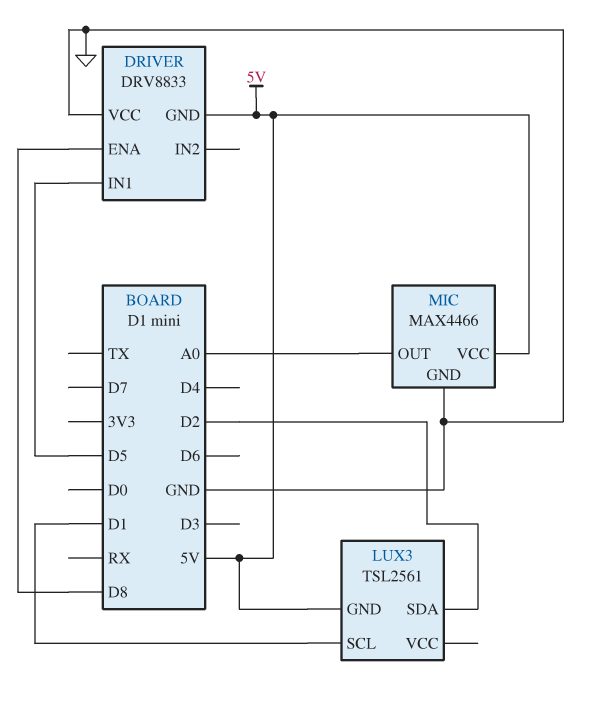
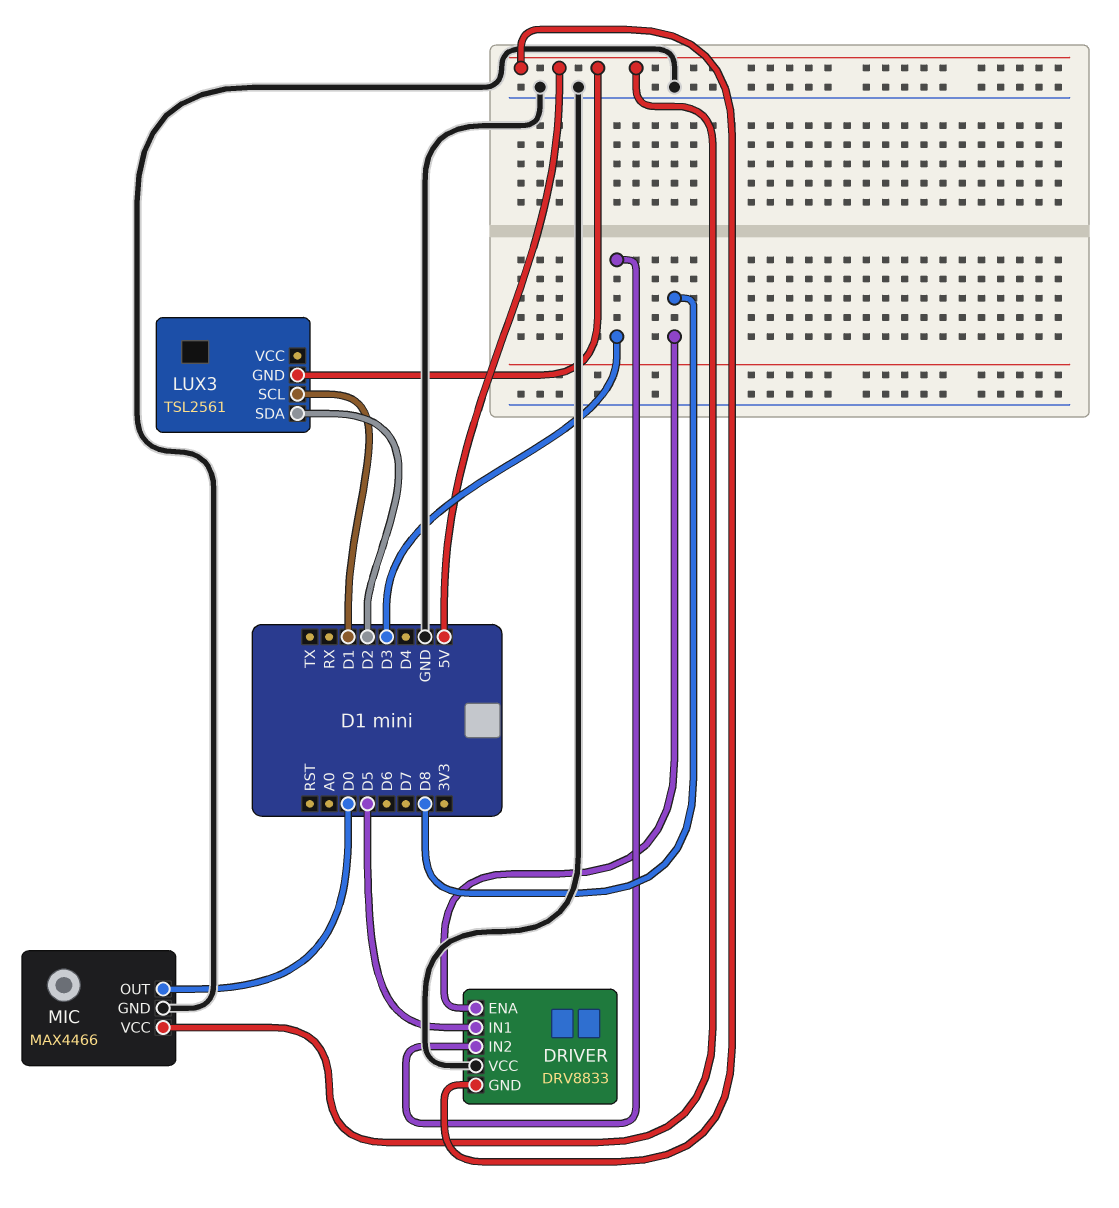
DRIVER pin IN2: none -> D3
MIC pin OUT: A0 -> D0

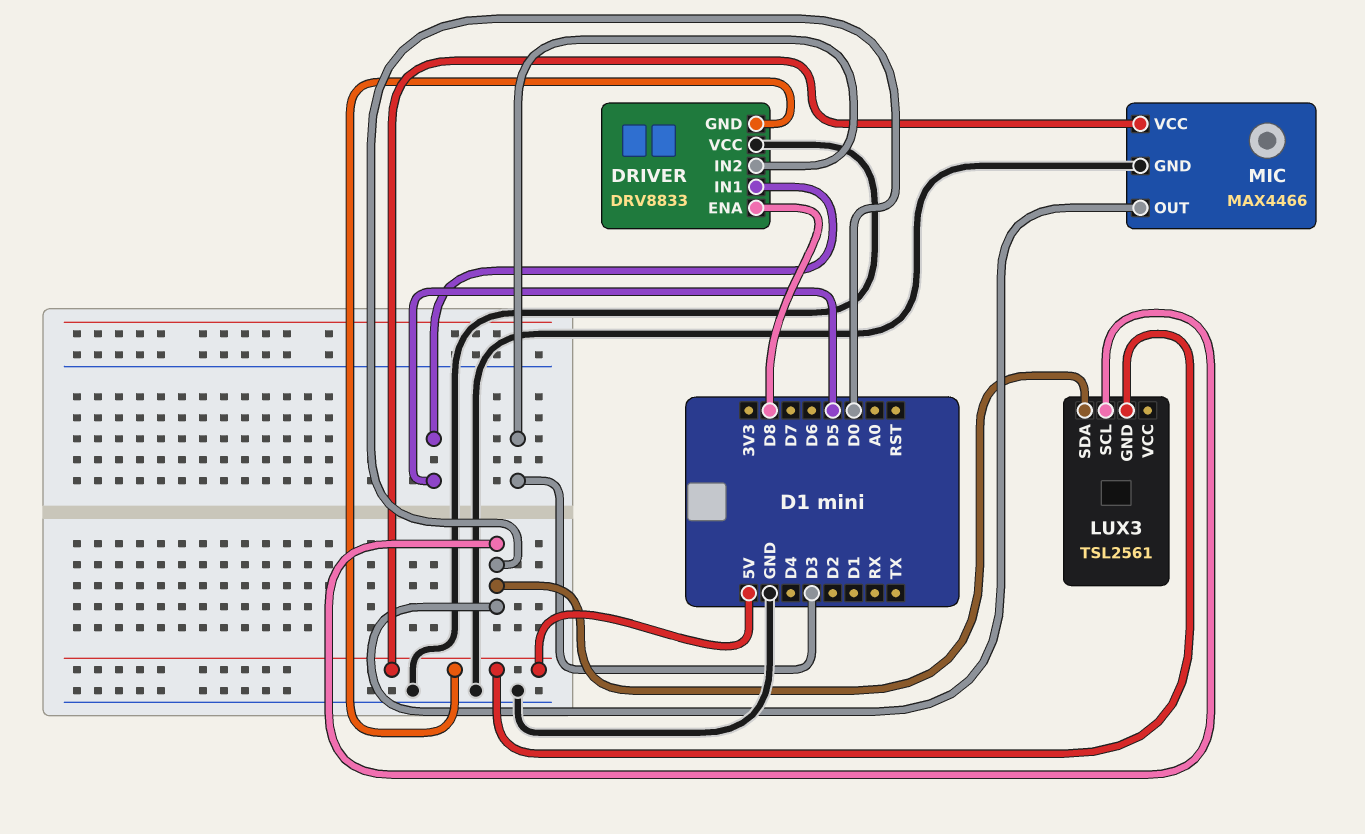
LUX3 pin SCL: D1 -> D0
LUX3 pin SDA: D2 -> D0

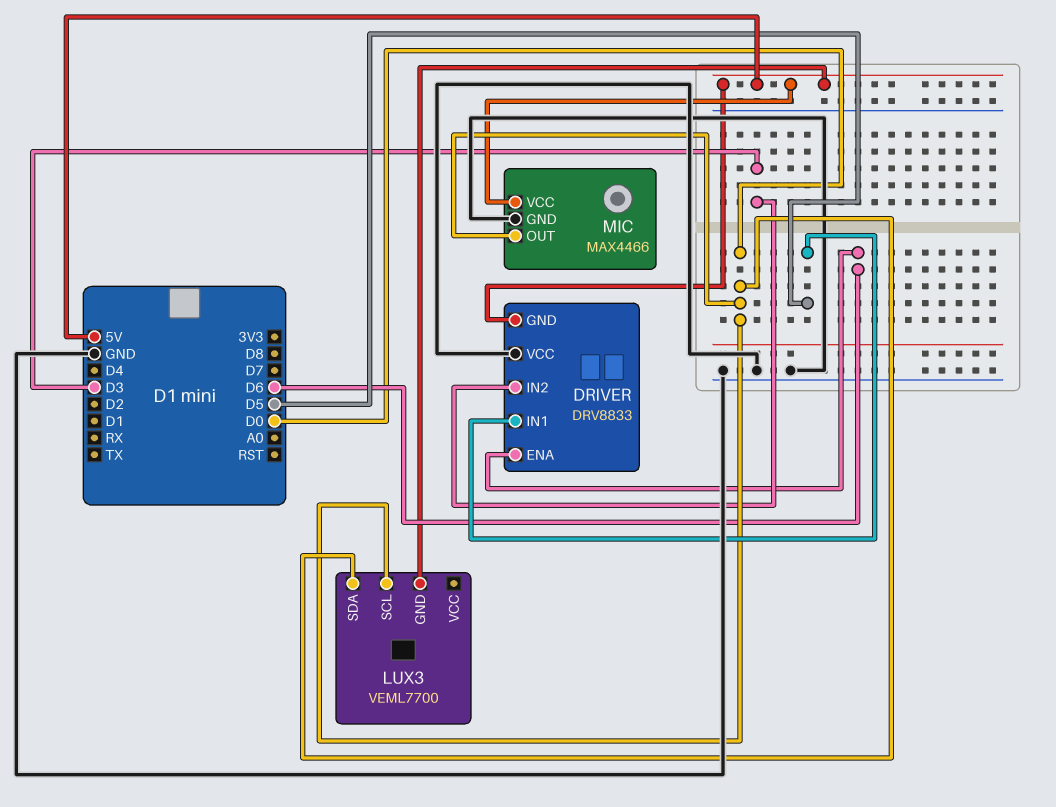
DRIVER pin ENA: D8 -> D6
LUX3: TSL2561 -> VEML7700

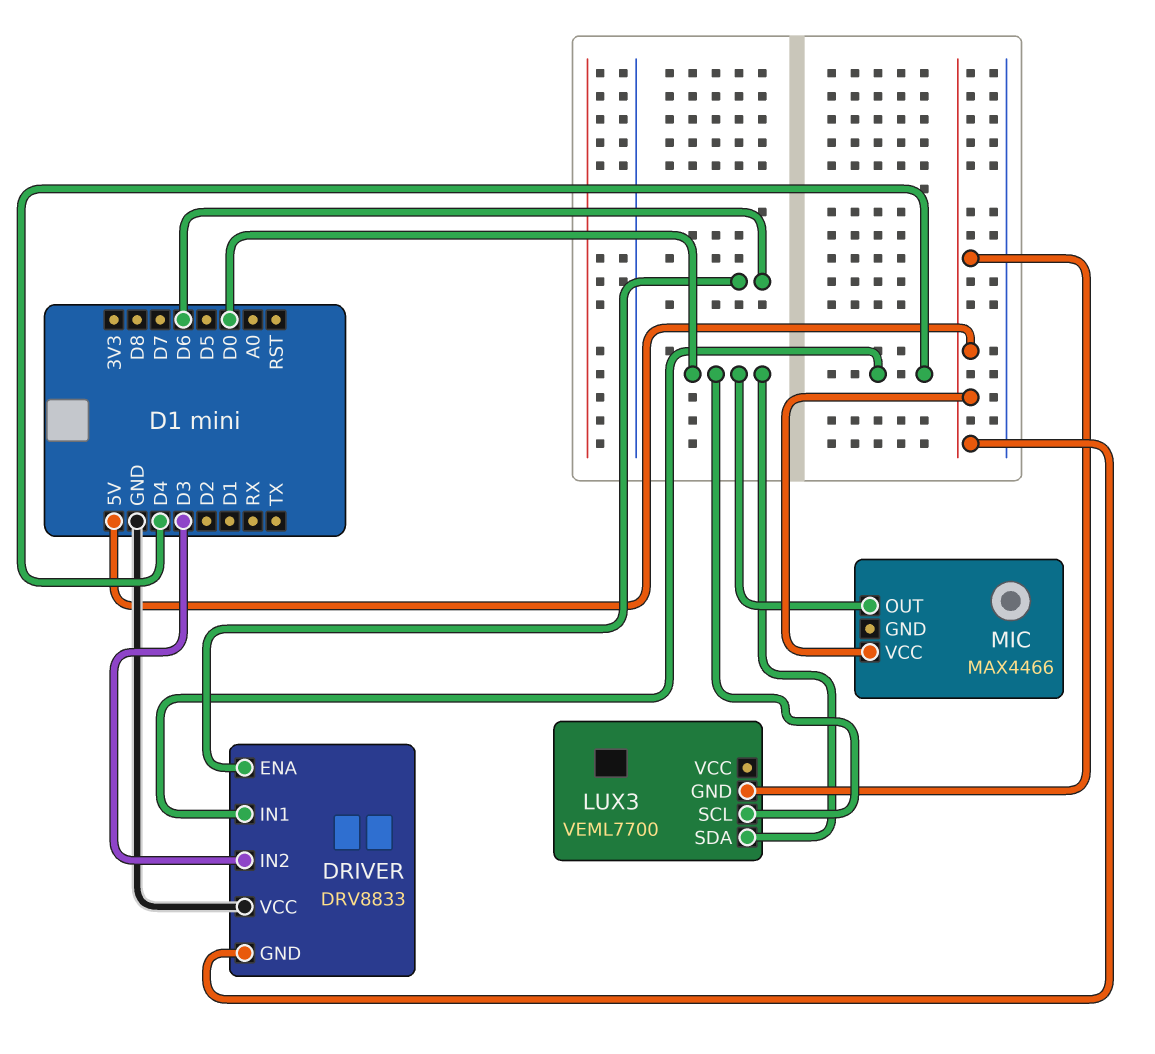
DRIVER pin IN1: D5 -> D4
MIC pin GND: GND -> none

